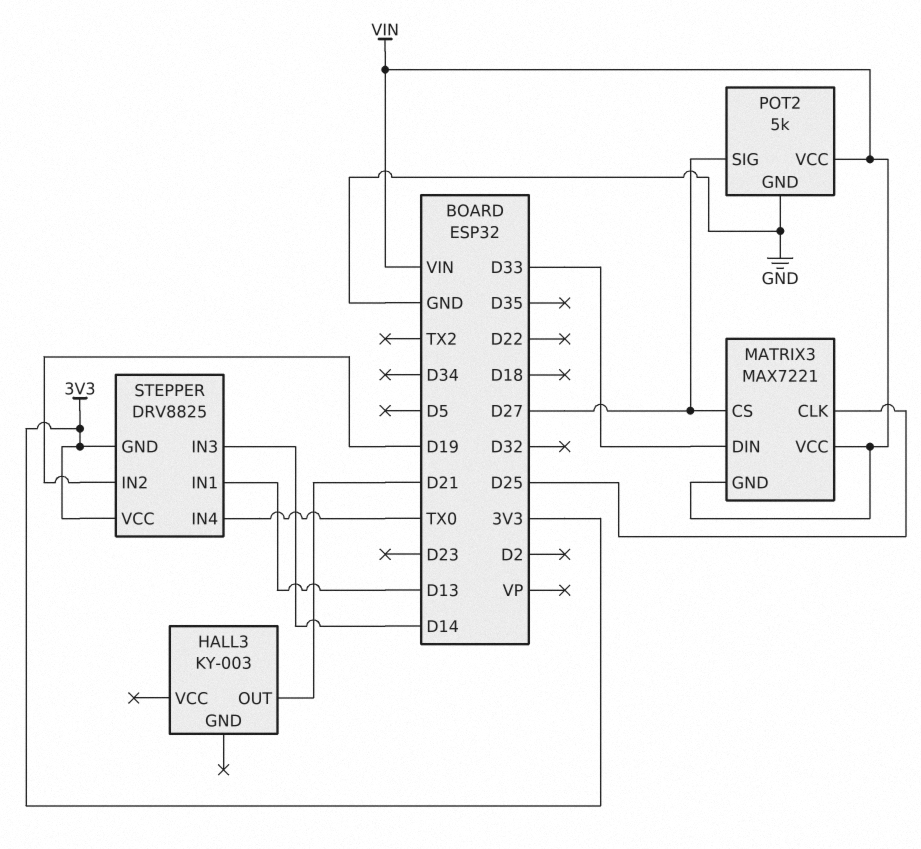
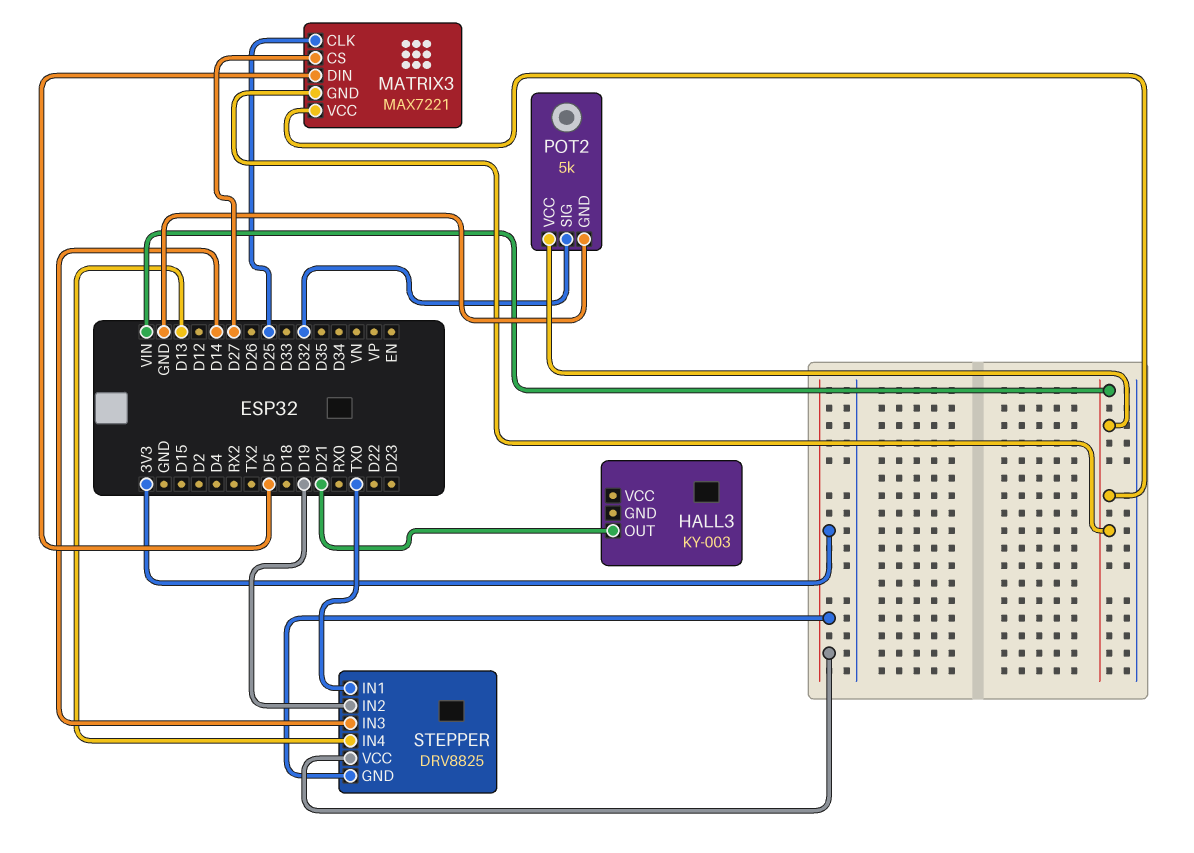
MATRIX3 pin DIN: D33 -> D5
POT2 pin SIG: D27 -> D32
STEPPER pin IN1: D13 -> TX0
STEPPER pin IN4: TX0 -> D13

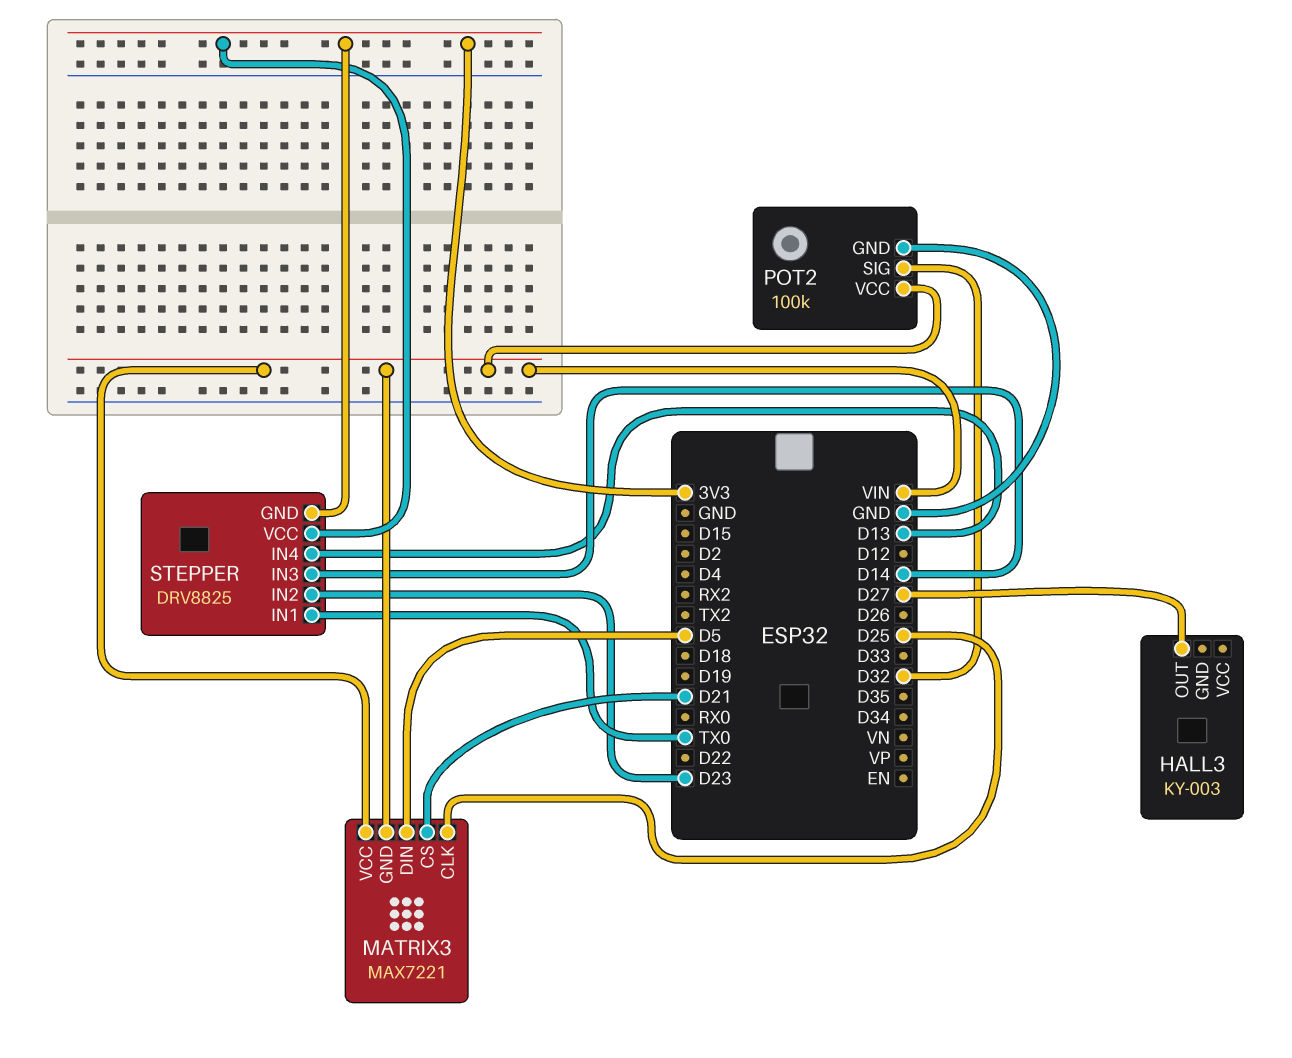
HALL3 pin OUT: D21 -> D27
MATRIX3 pin CS: D27 -> D21
POT2: 5k -> 100k
STEPPER pin IN2: D19 -> D23

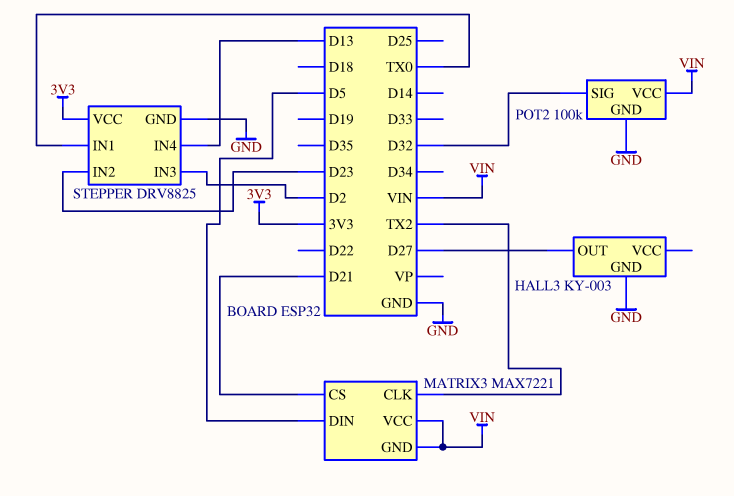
HALL3 pin GND: none -> GND
MATRIX3 pin CLK: D25 -> TX2
STEPPER pin GND: 3V3 -> GND
STEPPER pin IN3: D14 -> D2

